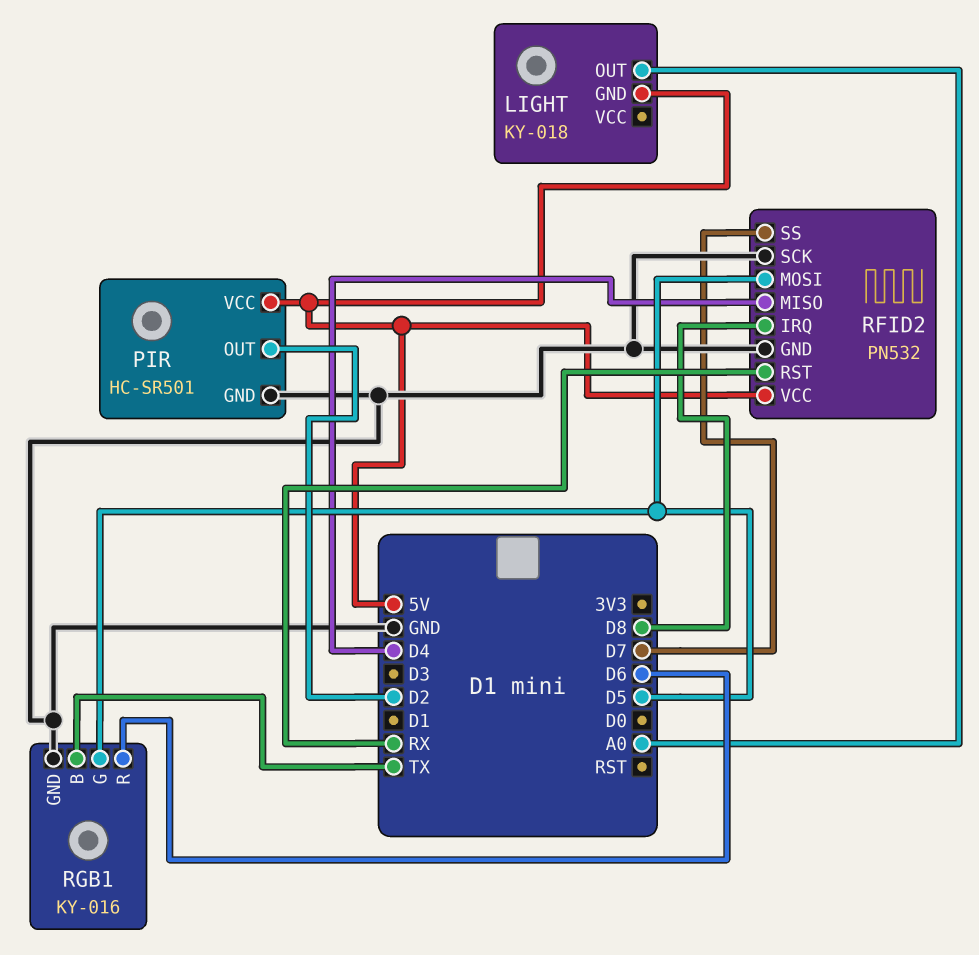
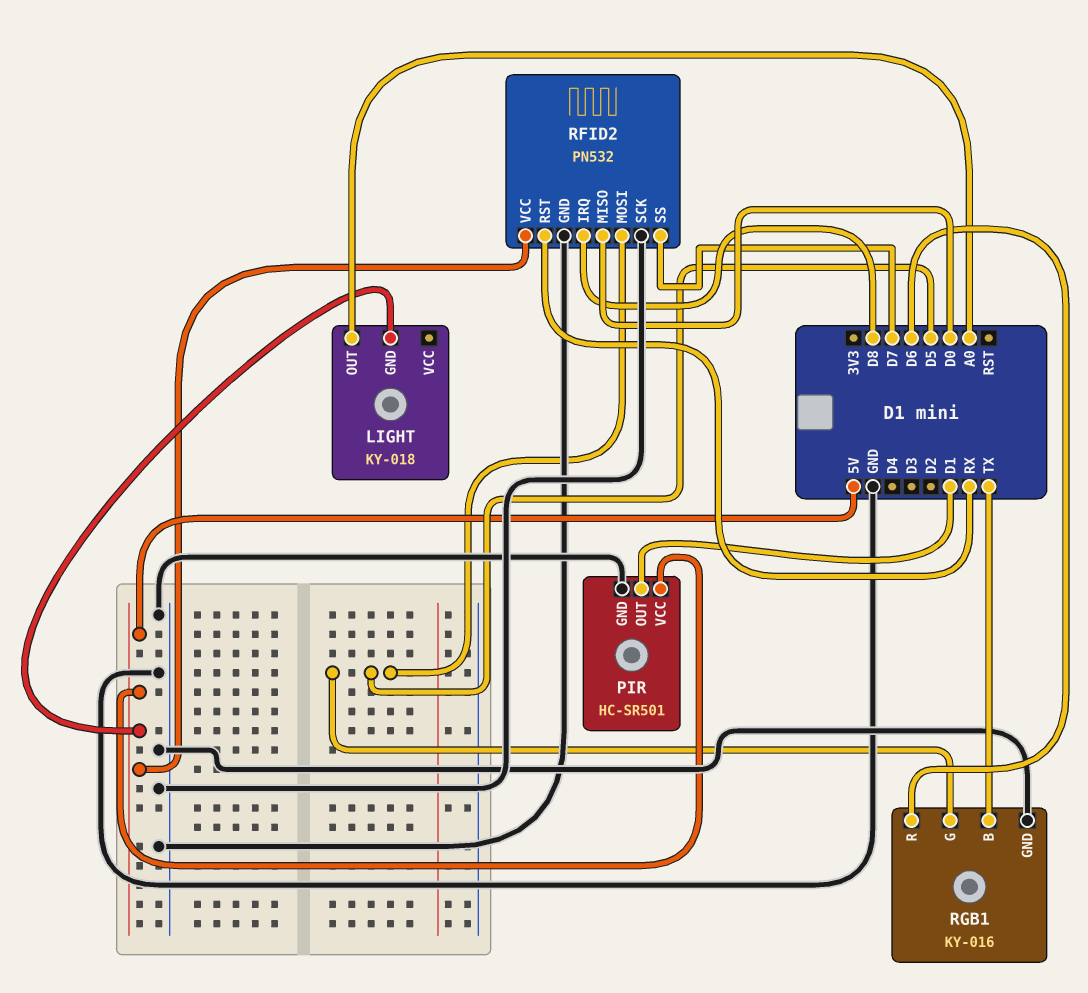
PIR pin OUT: D2 -> D1
RFID2 pin MISO: D4 -> D0

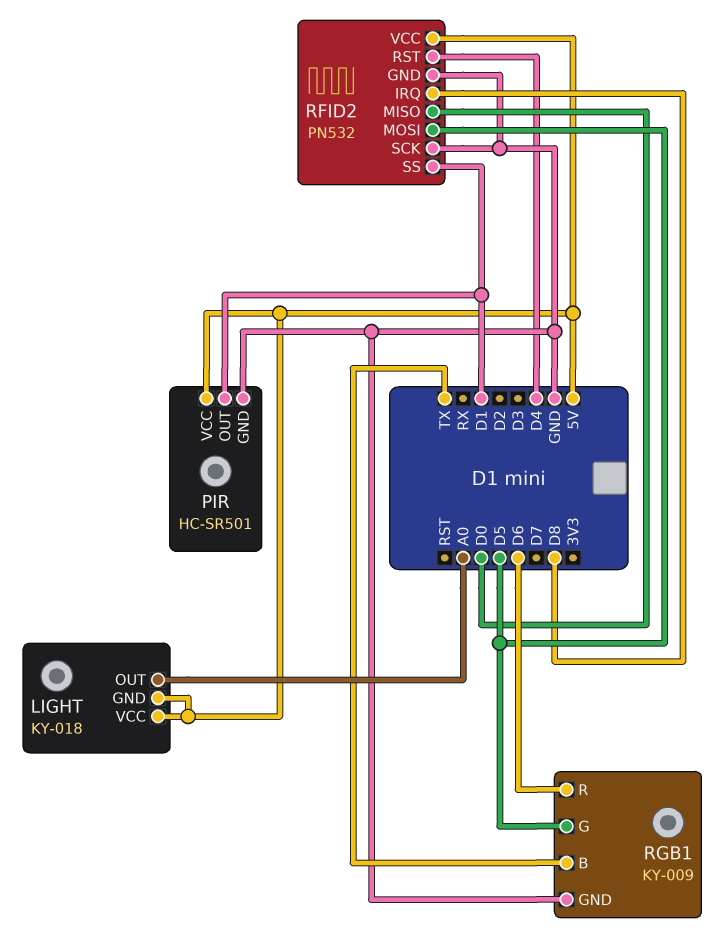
LIGHT pin VCC: none -> 5V
RFID2 pin RST: RX -> D4
RFID2 pin SS: D7 -> D1
RGB1: KY-016 -> KY-009

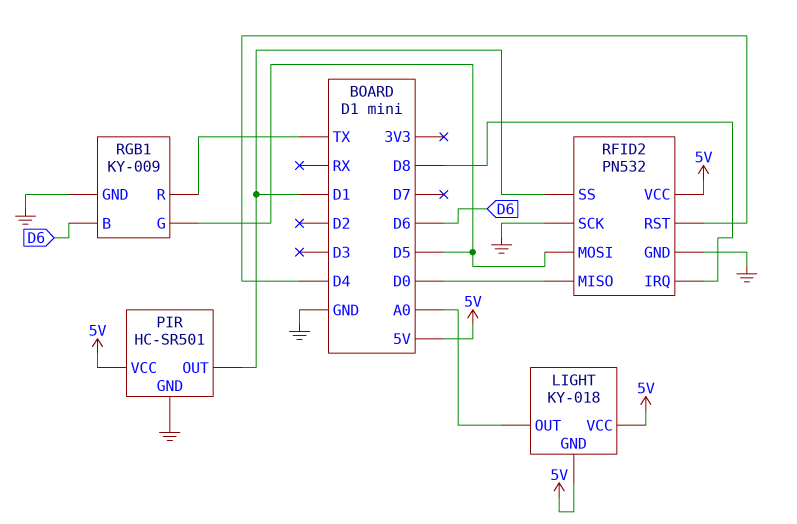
RGB1 pin B: TX -> D6
RGB1 pin R: D6 -> TX

